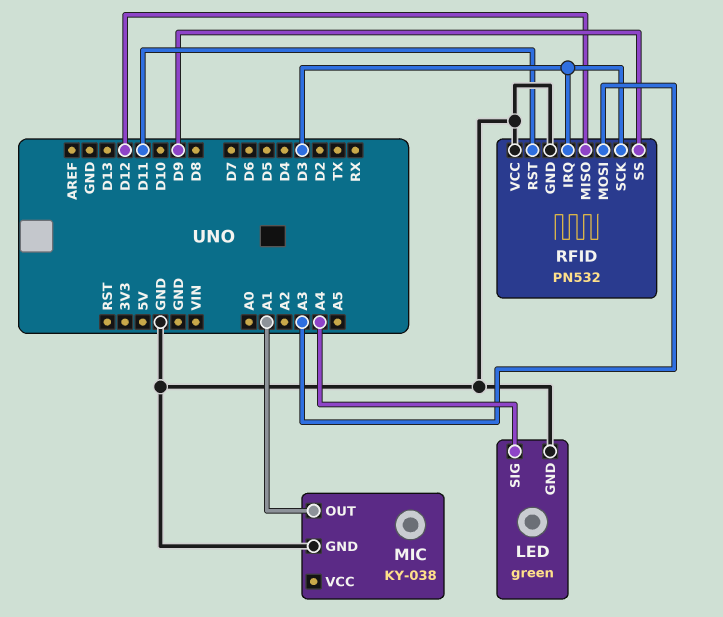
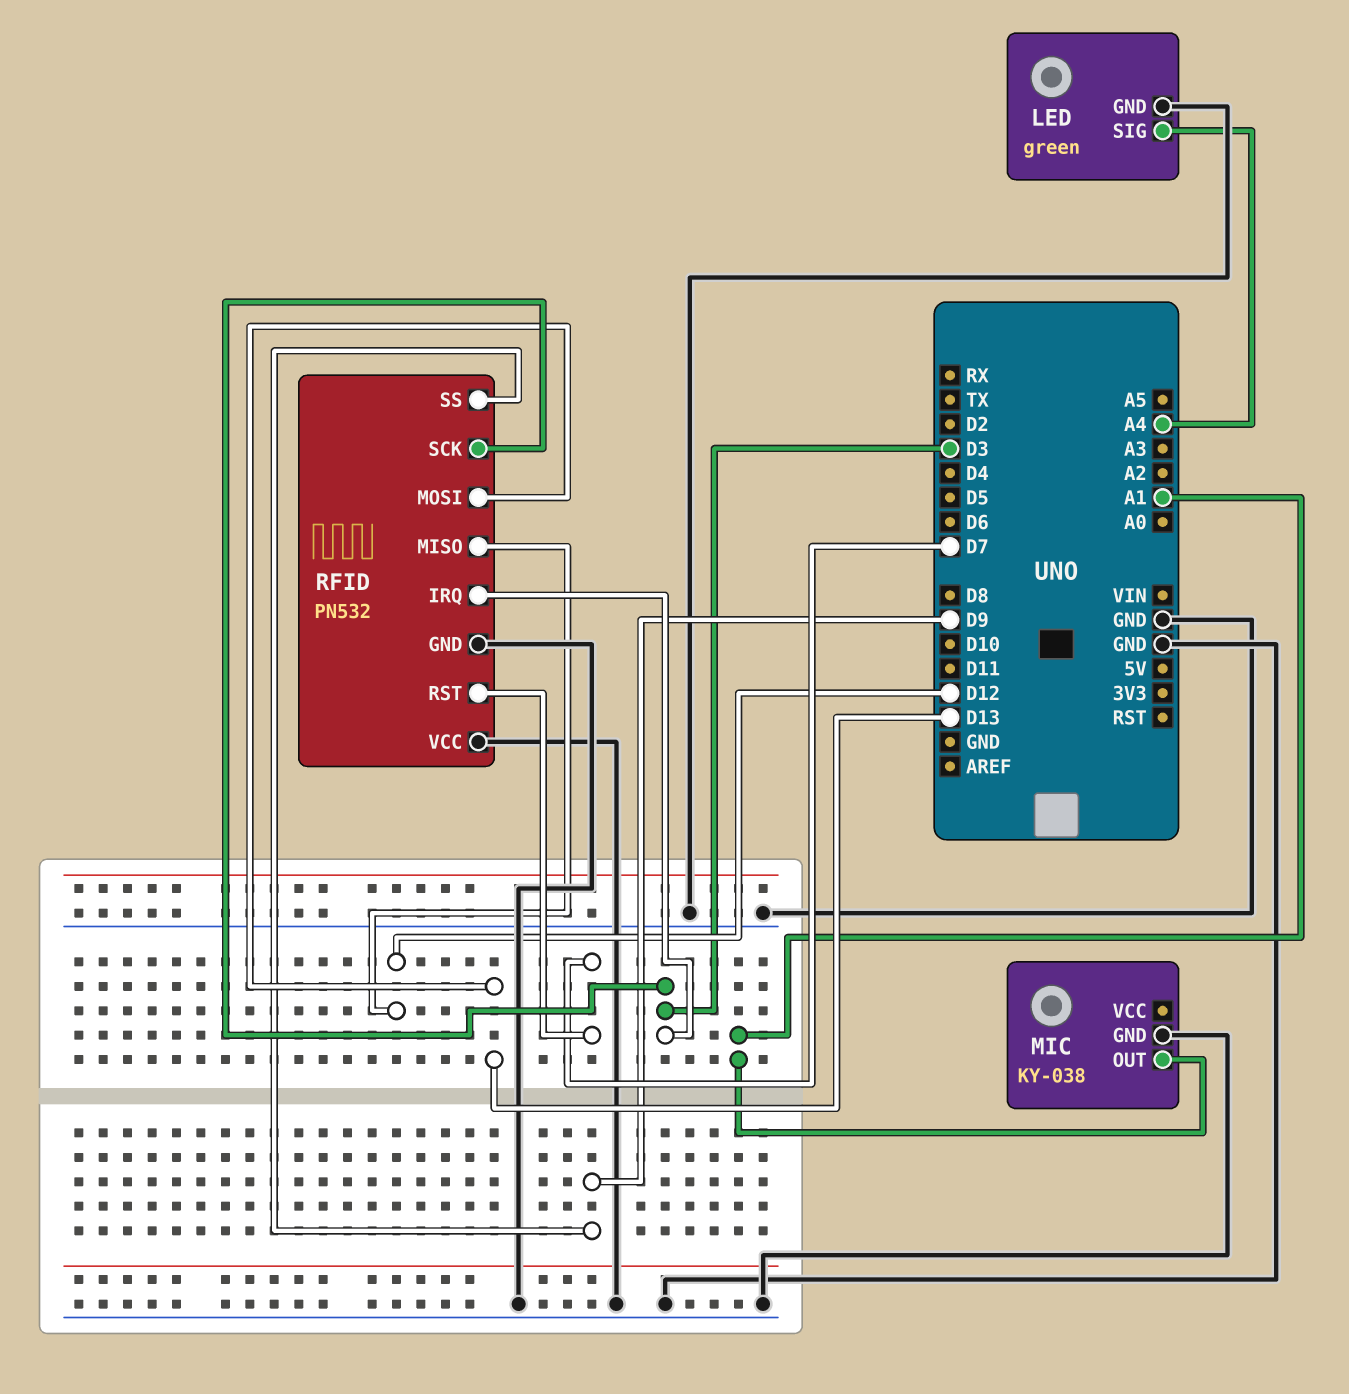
RFID pin MOSI: A3 -> D13
RFID pin RST: D11 -> D7

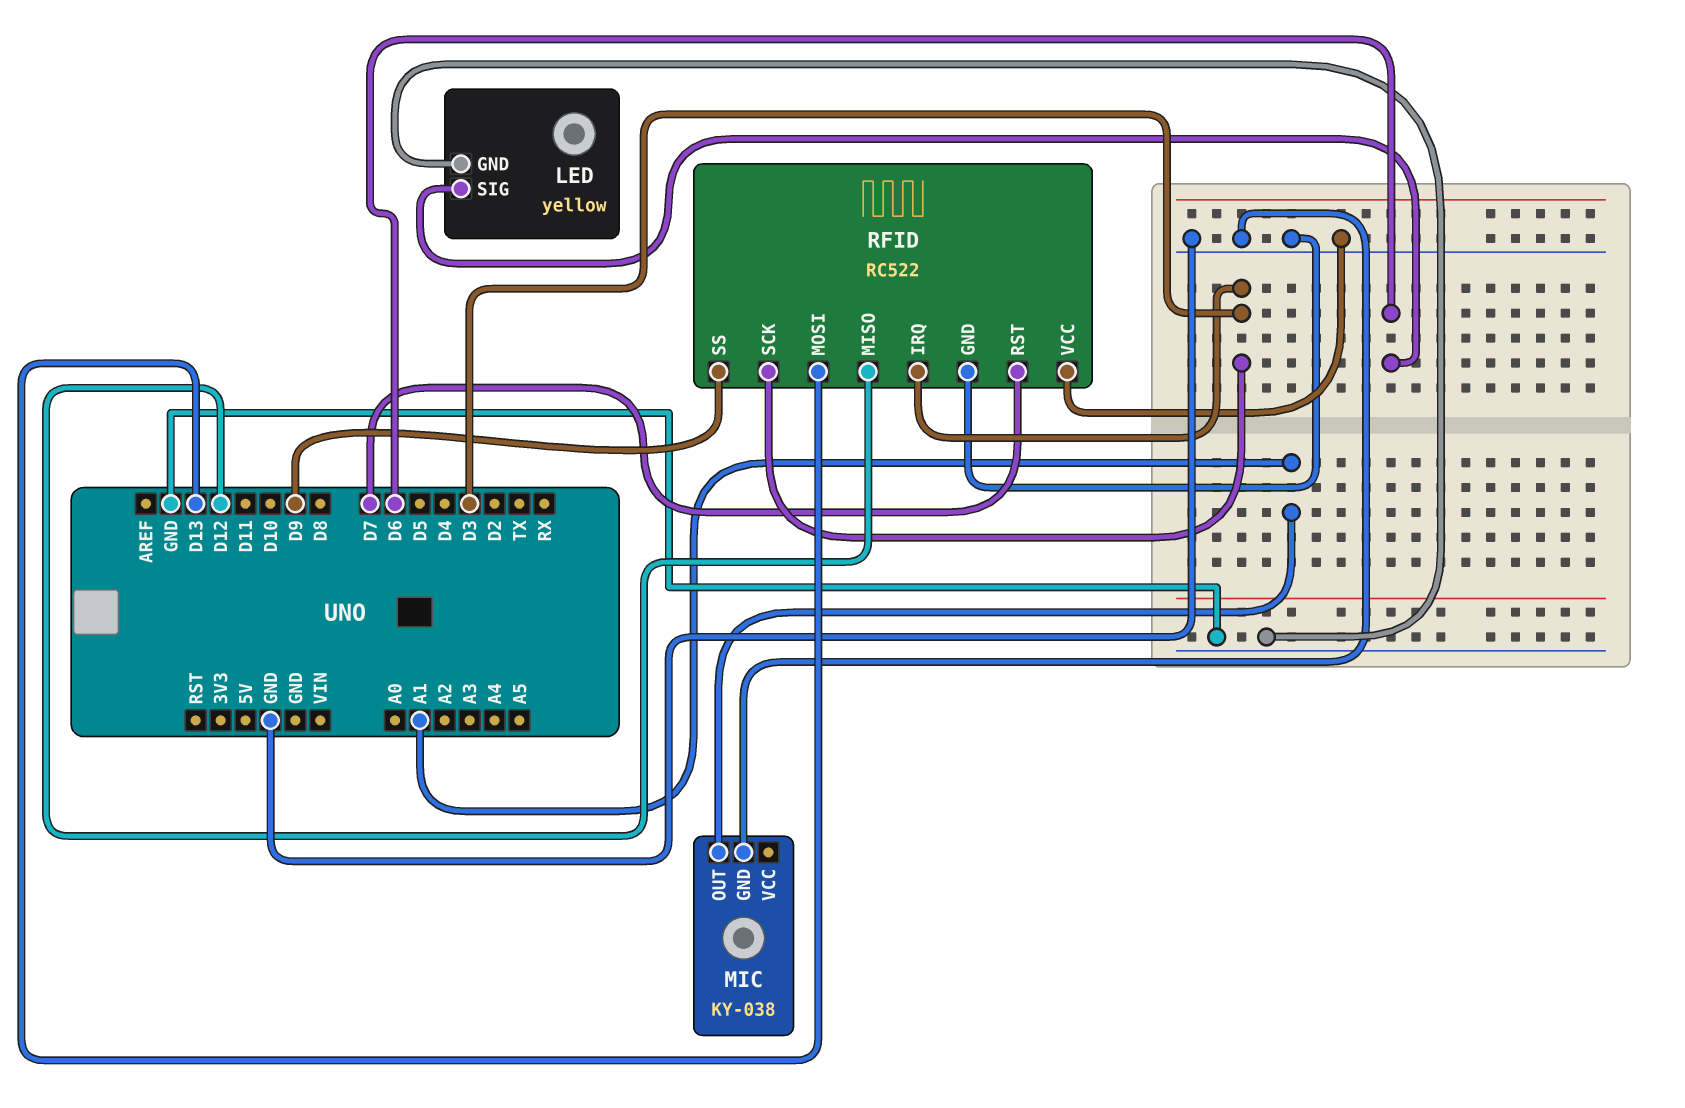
LED: green -> yellow
LED pin SIG: A4 -> D6
RFID: PN532 -> RC522

